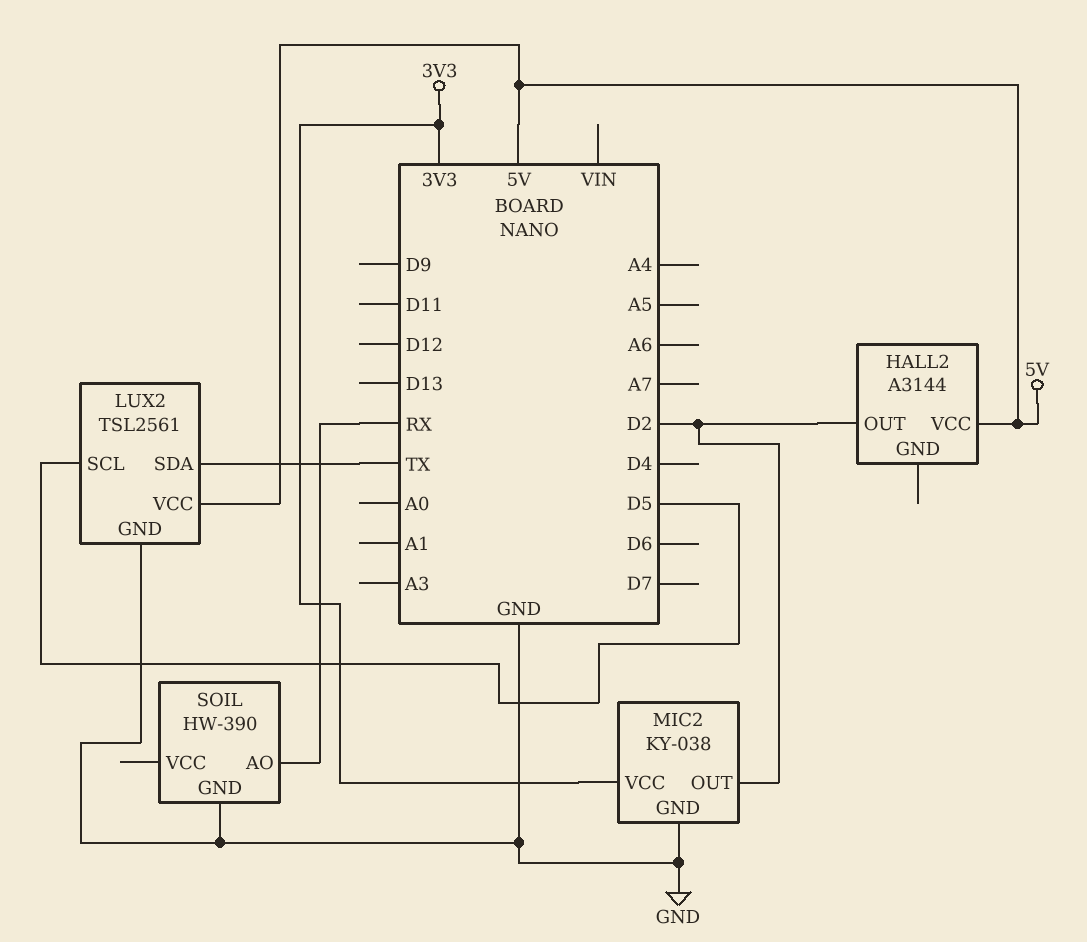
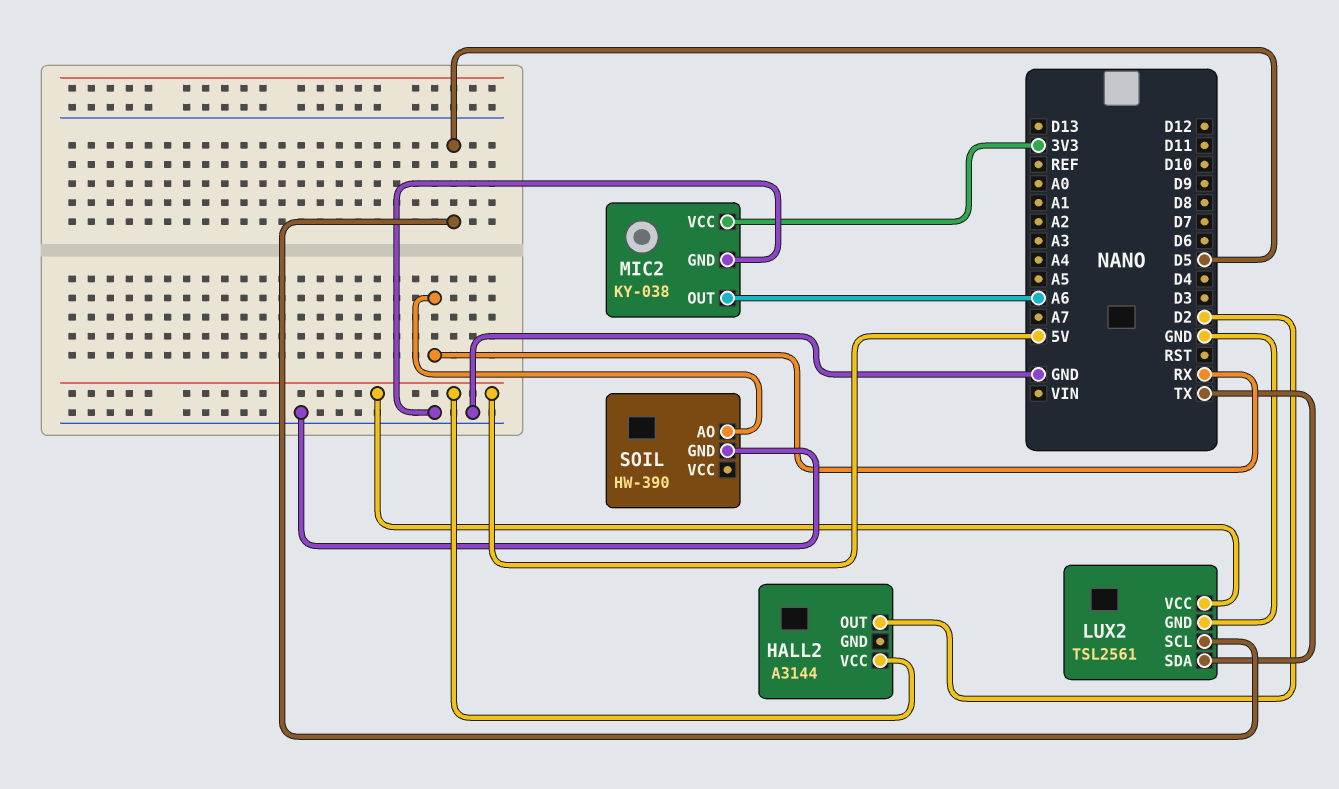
MIC2 pin OUT: D2 -> A6

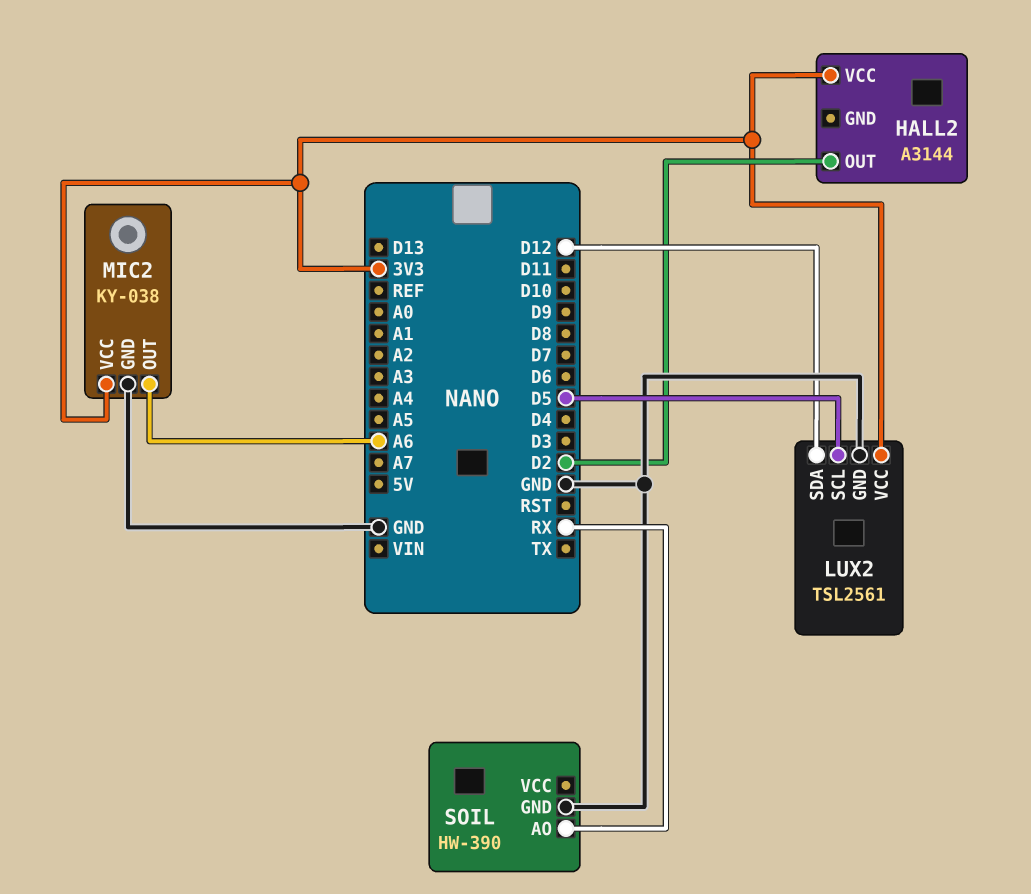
HALL2 pin VCC: 5V -> 3V3
LUX2 pin SDA: TX -> D12
LUX2 pin VCC: 5V -> 3V3

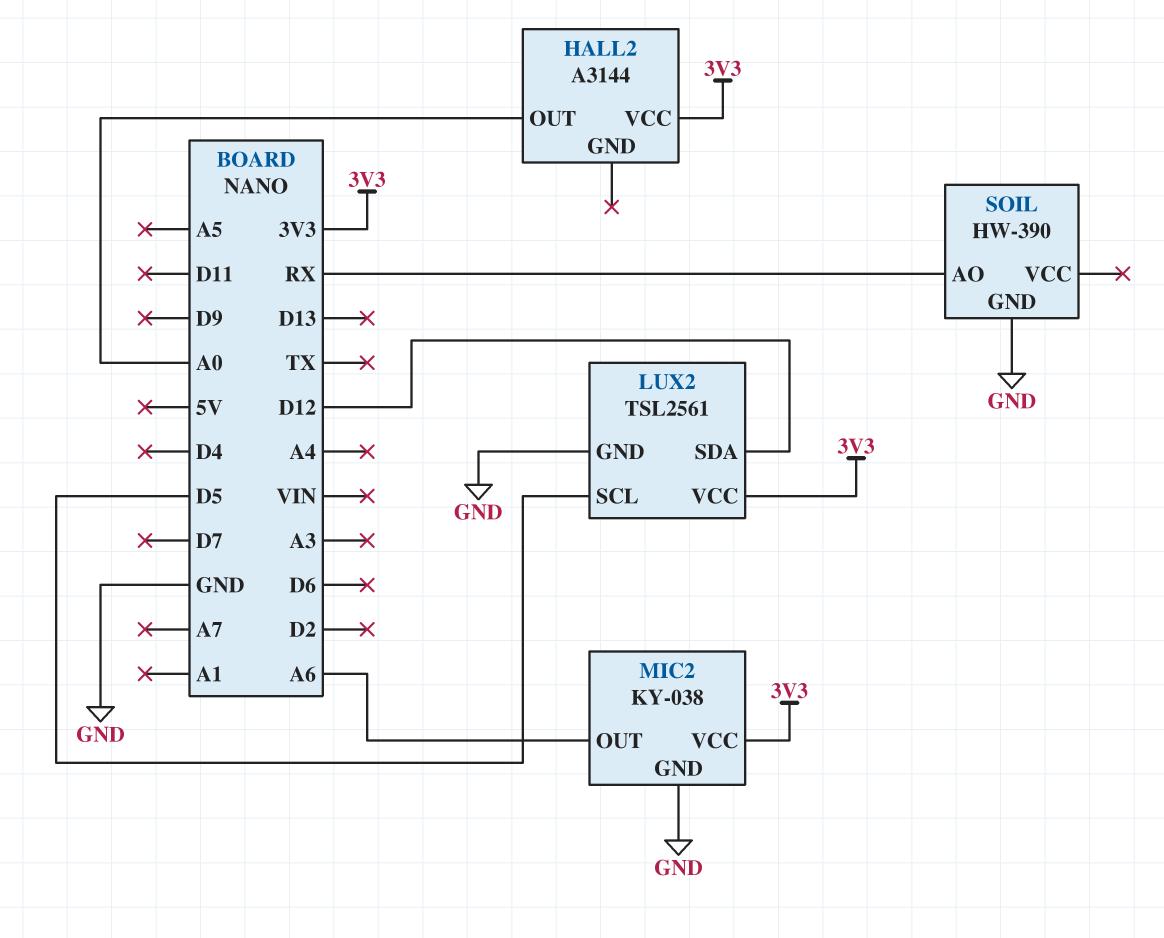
HALL2 pin OUT: D2 -> A0

